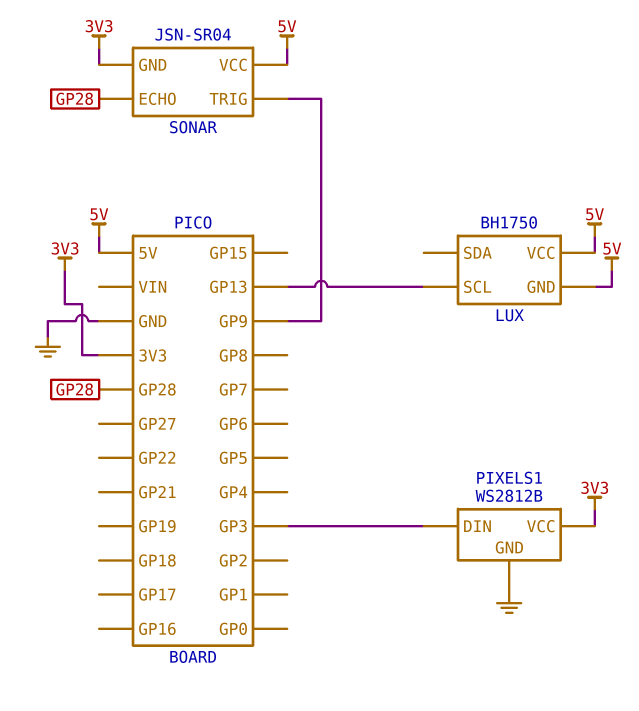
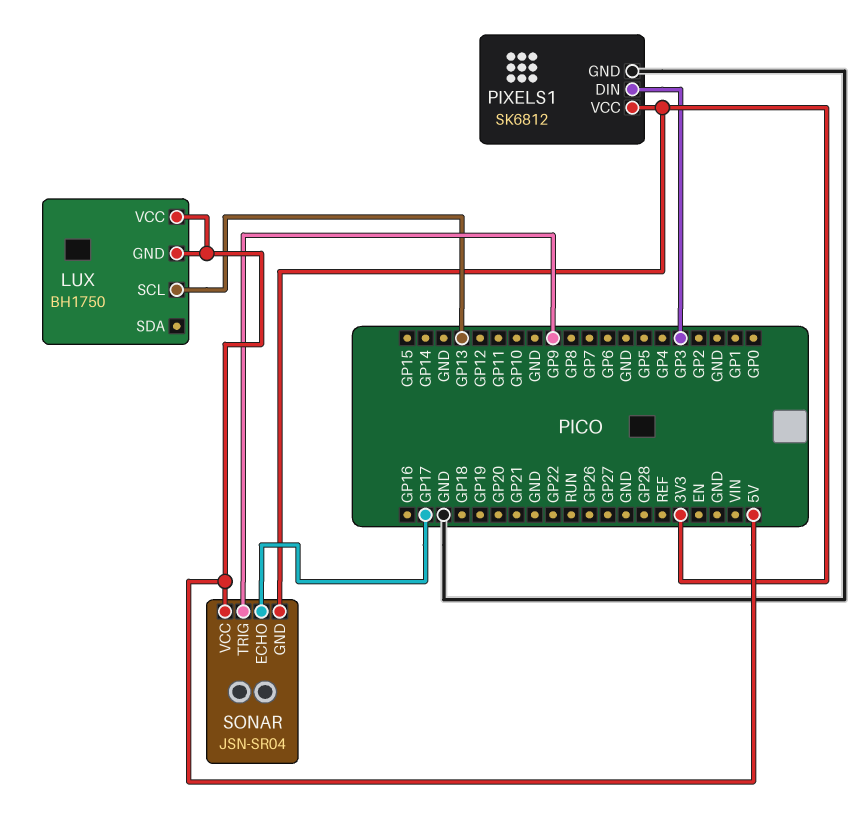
PIXELS1: WS2812B -> SK6812
SONAR pin ECHO: GP28 -> GP17

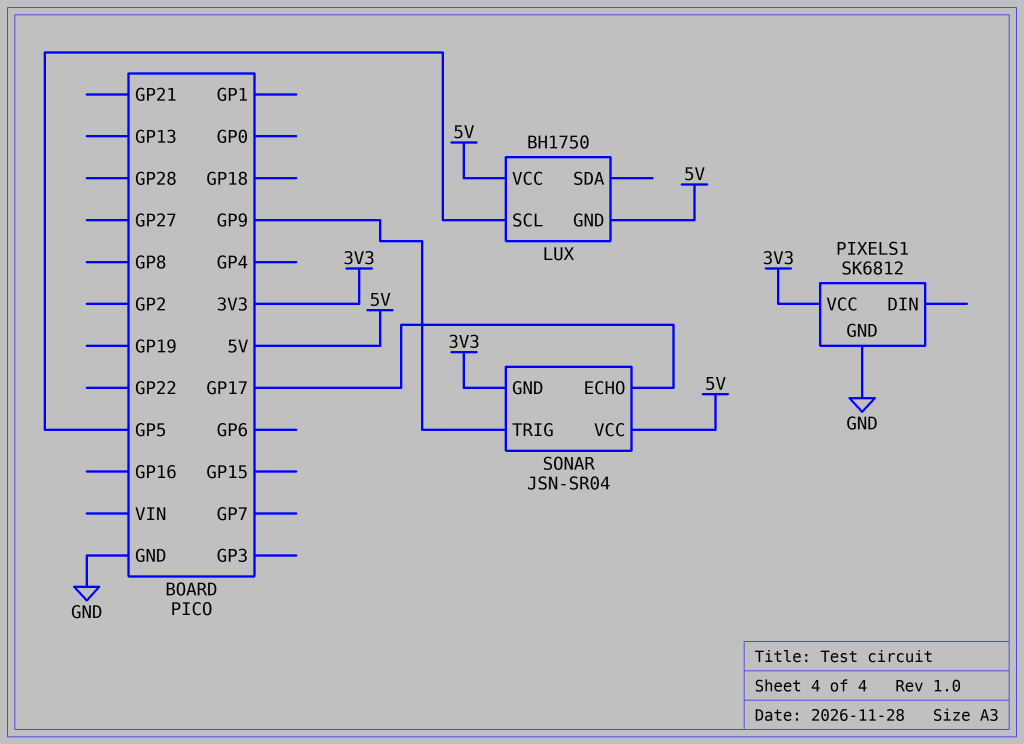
LUX pin SCL: GP13 -> GP5
PIXELS1 pin DIN: GP3 -> none

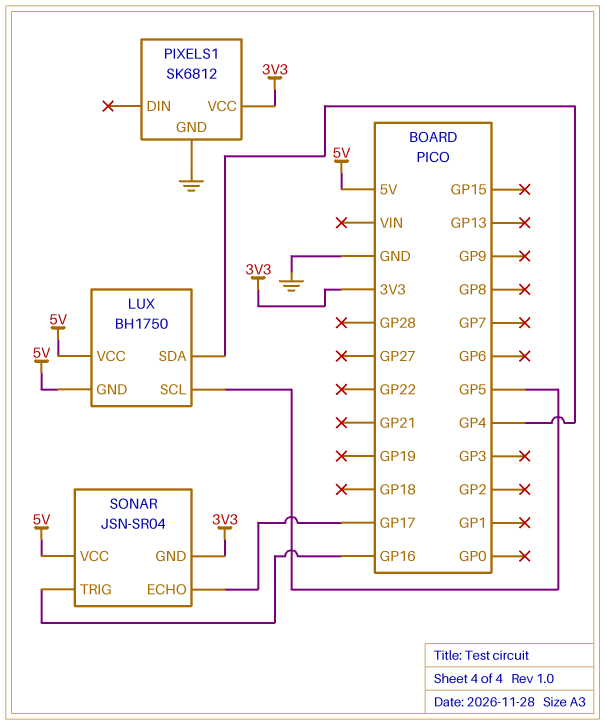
LUX pin SDA: none -> GP4
SONAR pin TRIG: GP9 -> GP16

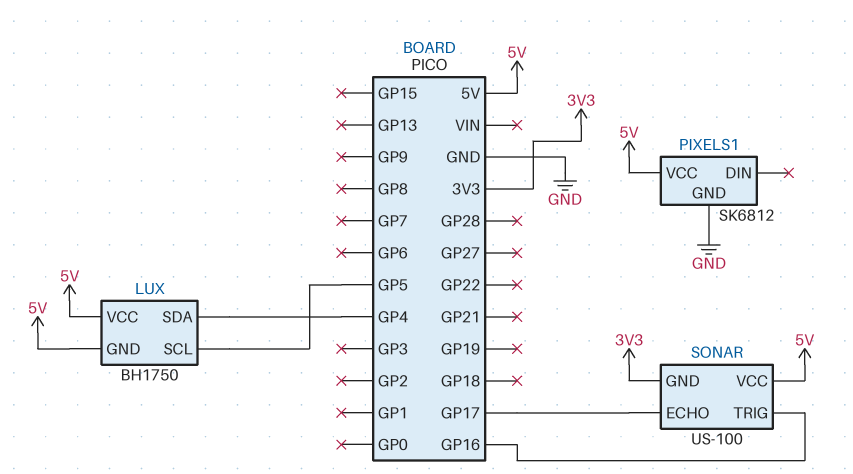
PIXELS1 pin VCC: 3V3 -> 5V
SONAR: JSN-SR04 -> US-100

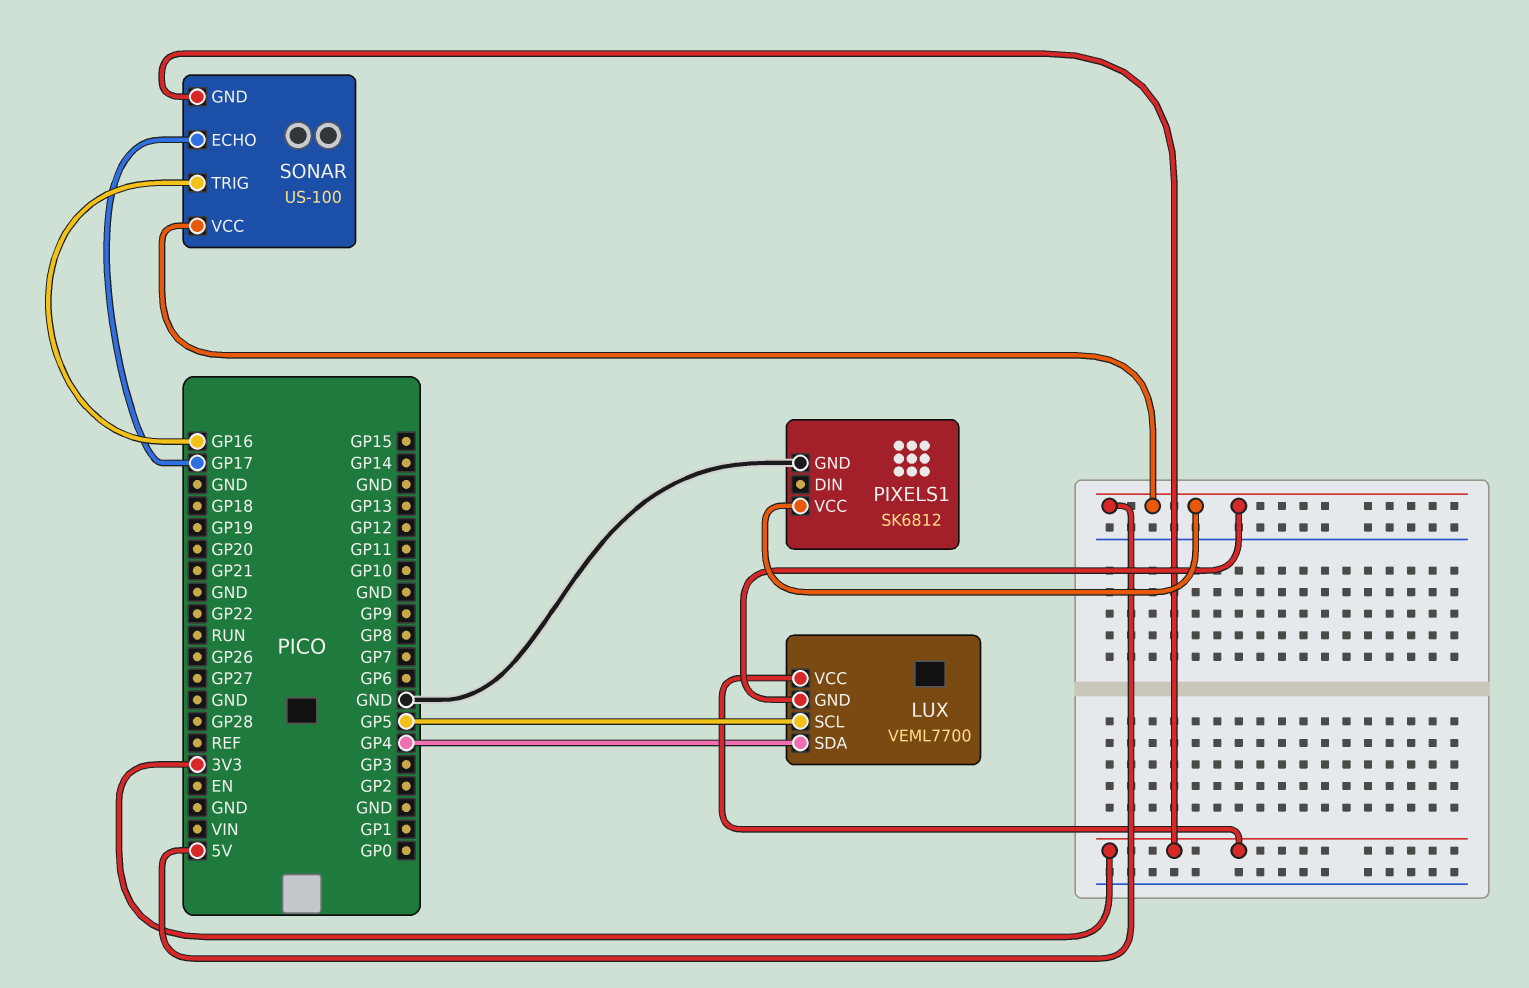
LUX: BH1750 -> VEML7700
LUX pin VCC: 5V -> 3V3

